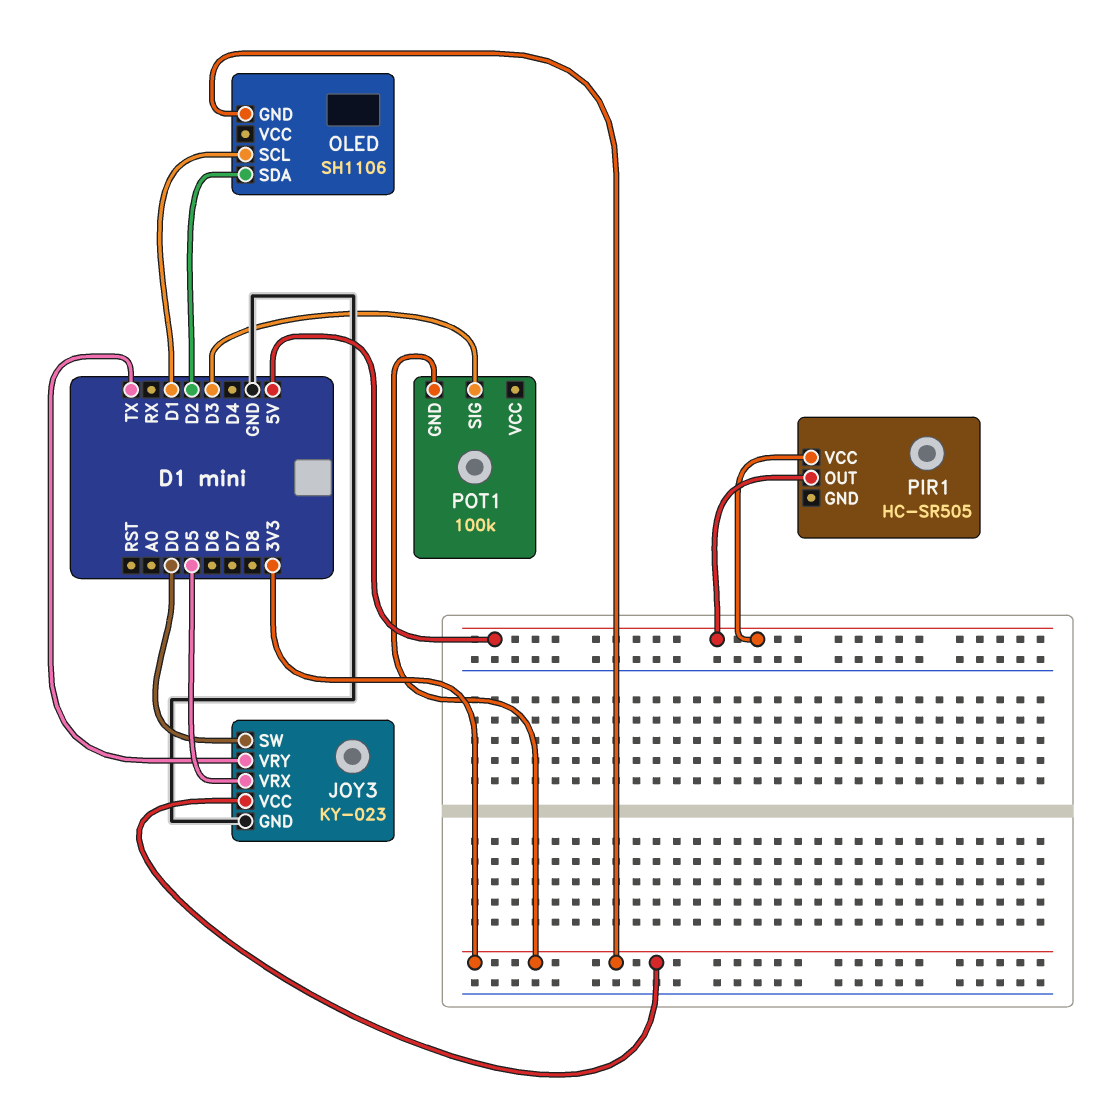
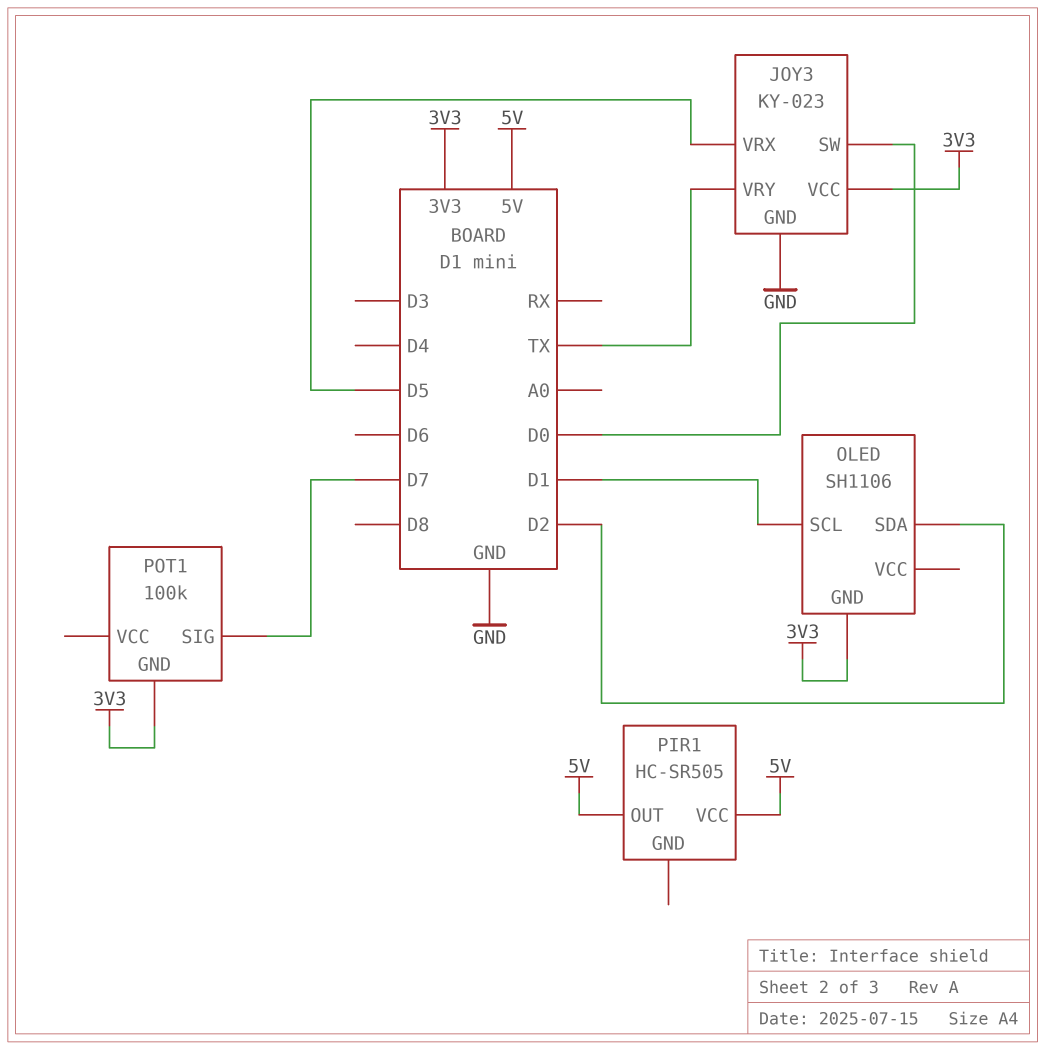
POT1 pin SIG: D3 -> D7

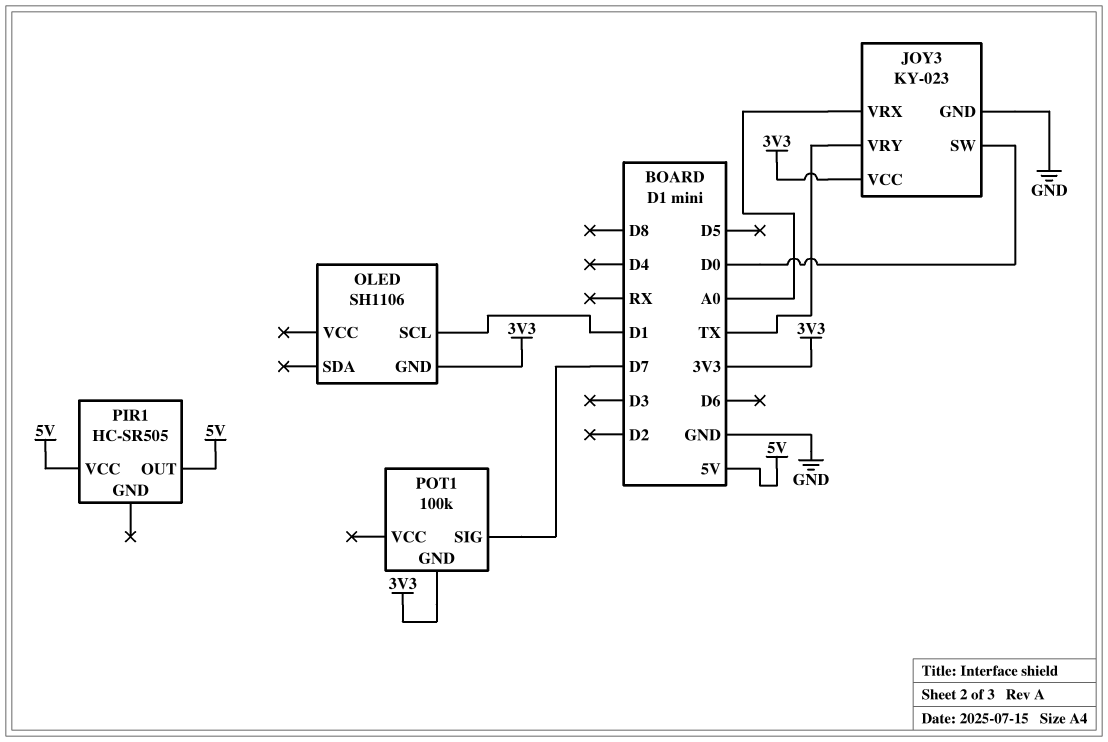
JOY3 pin VRX: D5 -> A0
OLED pin SDA: D2 -> none

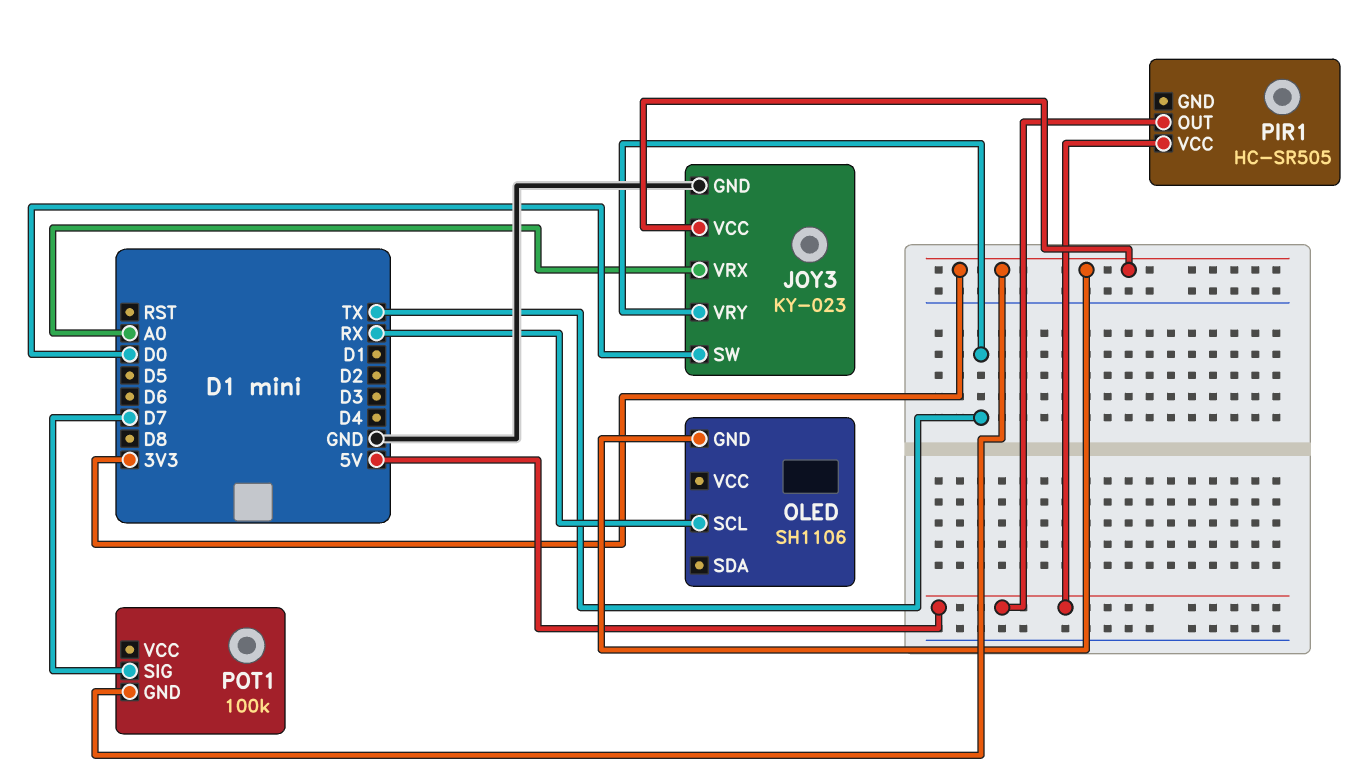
OLED pin SCL: D1 -> RX

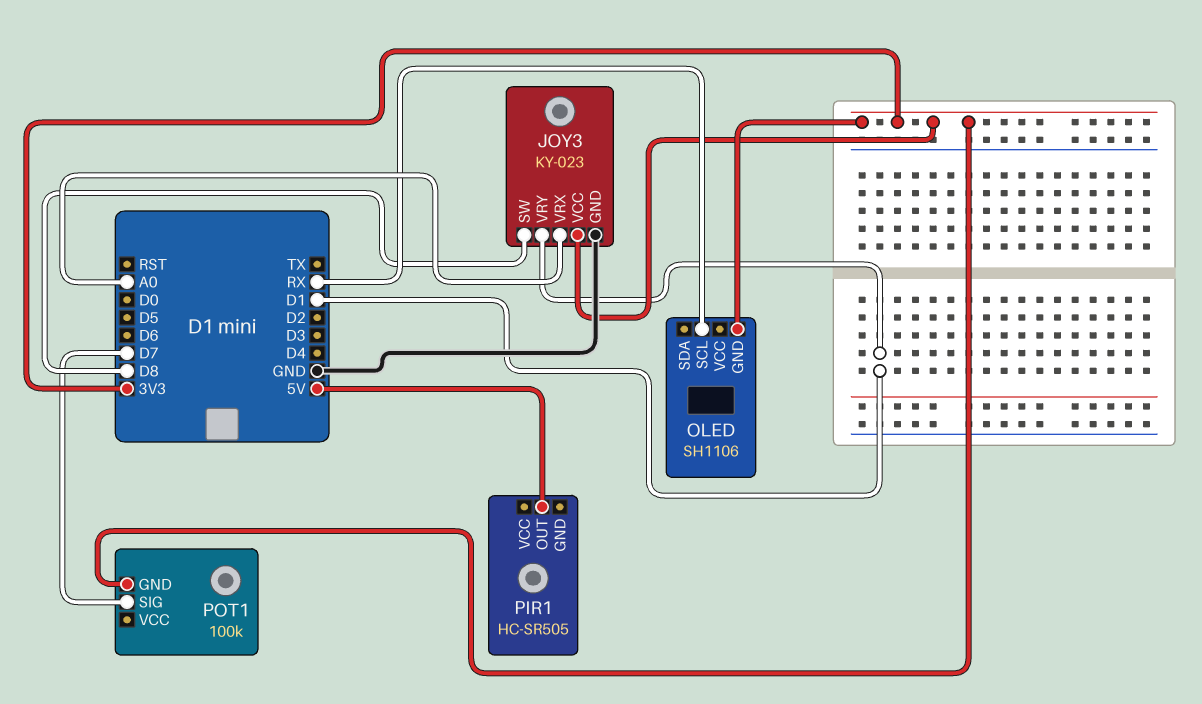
JOY3 pin SW: D0 -> D8
JOY3 pin VRY: TX -> D1
PIR1 pin VCC: 5V -> none

